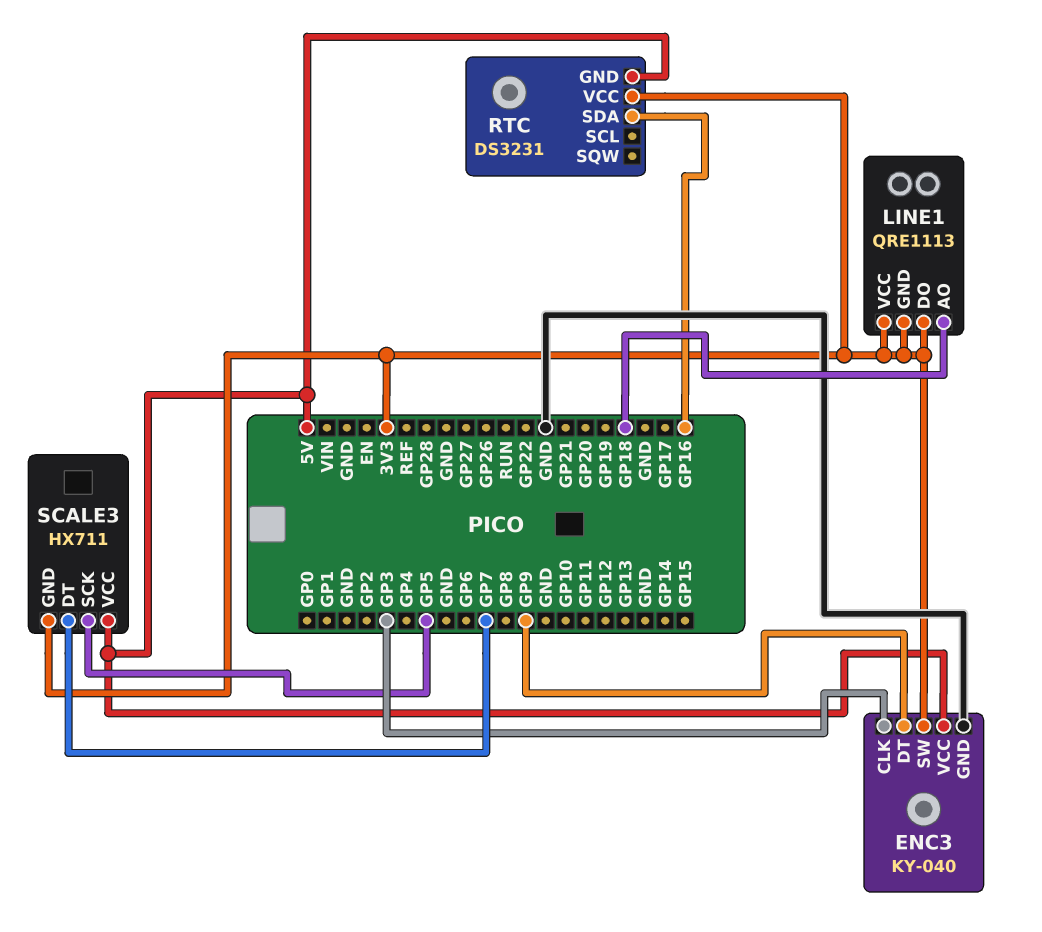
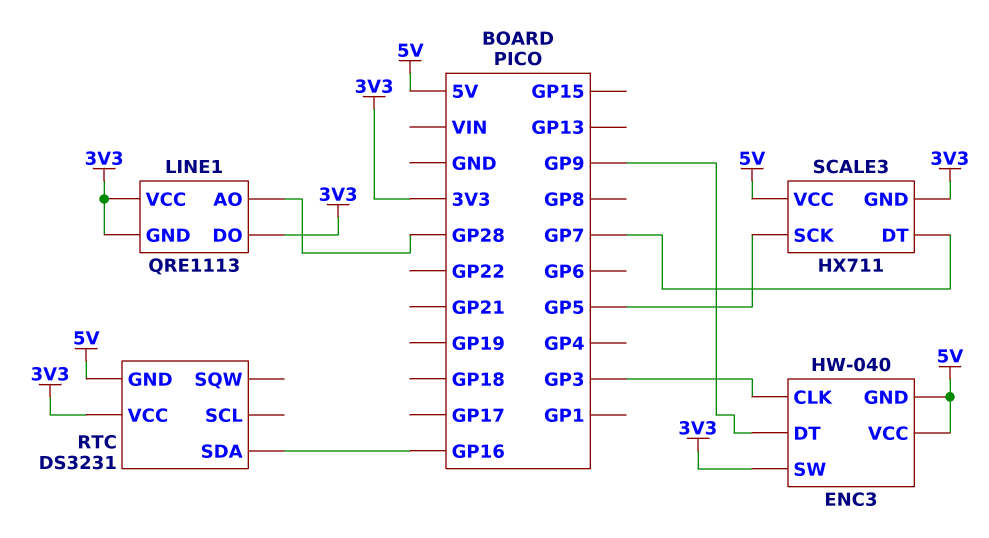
ENC3: KY-040 -> HW-040
ENC3 pin GND: GND -> 5V
LINE1 pin AO: GP18 -> GP28

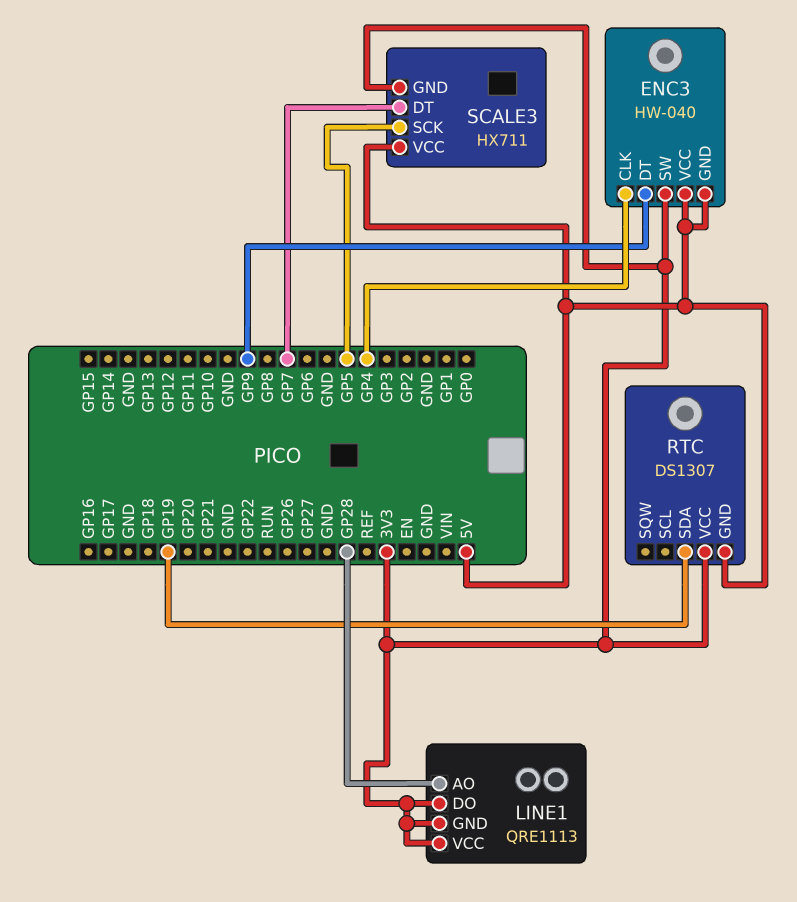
ENC3 pin CLK: GP3 -> GP4
RTC: DS3231 -> DS1307
RTC pin SDA: GP16 -> GP19

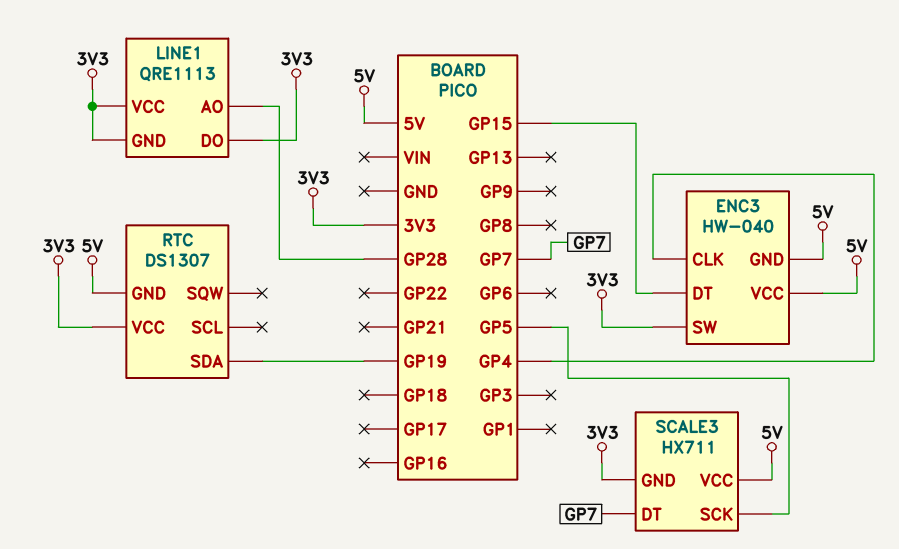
ENC3 pin DT: GP9 -> GP15

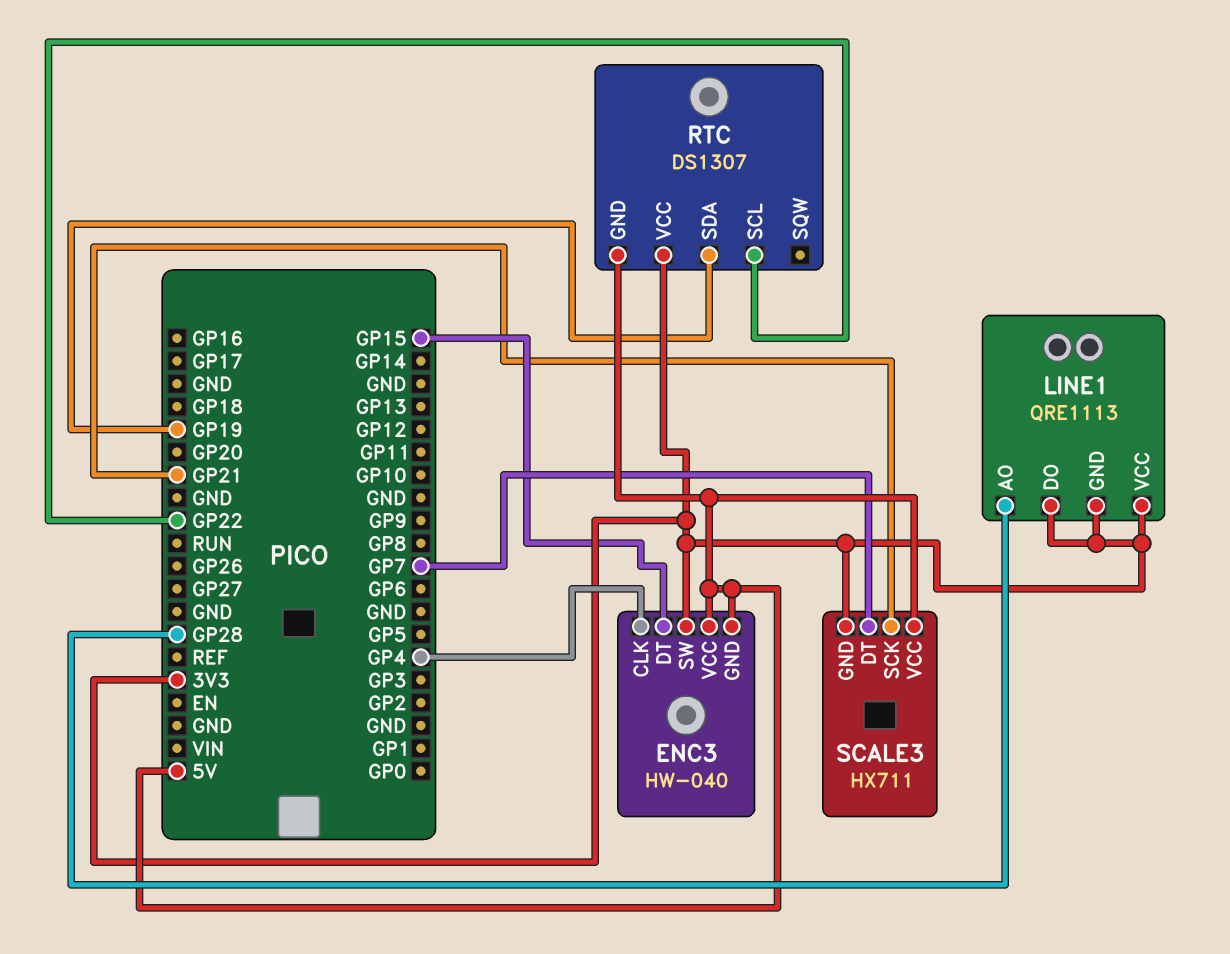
RTC pin SCL: none -> GP22
SCALE3 pin SCK: GP5 -> GP21

